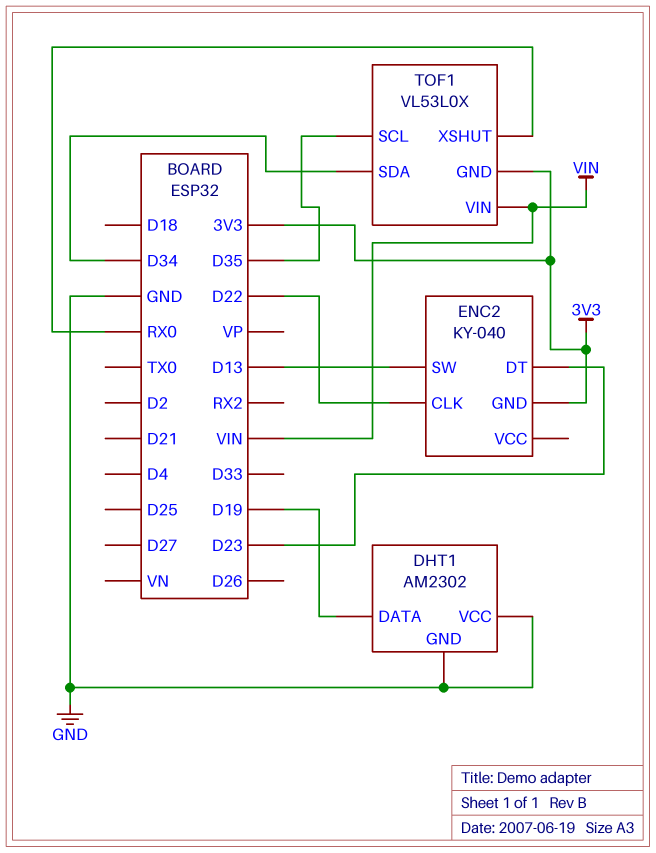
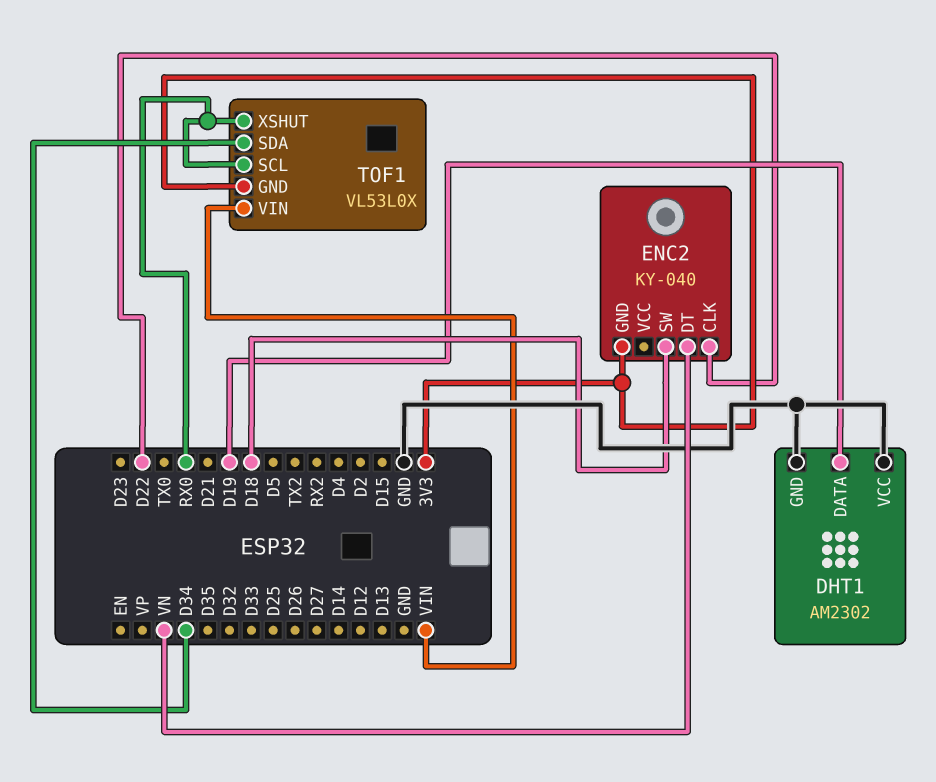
ENC2 pin DT: D23 -> VN
ENC2 pin SW: D13 -> D18
TOF1 pin SCL: D35 -> RX0

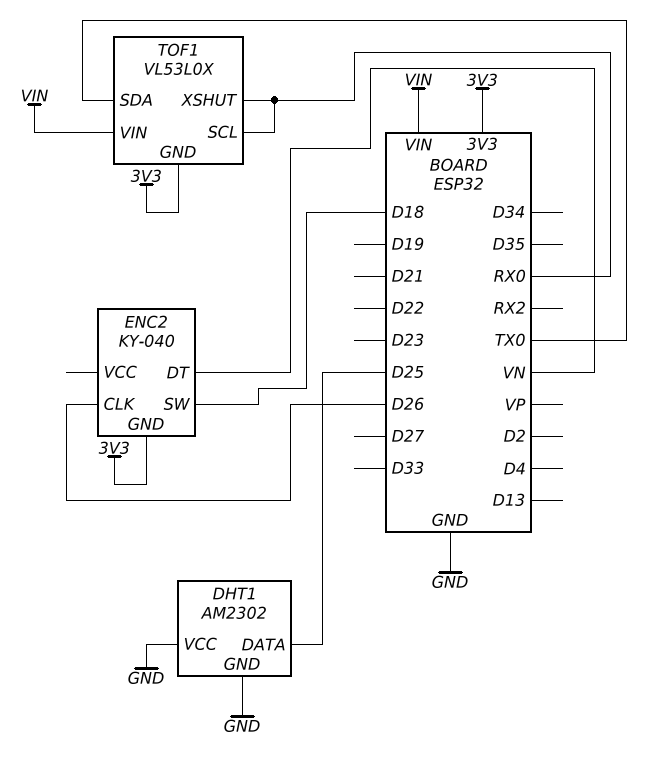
DHT1 pin DATA: D19 -> D25
ENC2 pin CLK: D22 -> D26
TOF1 pin SDA: D34 -> TX0

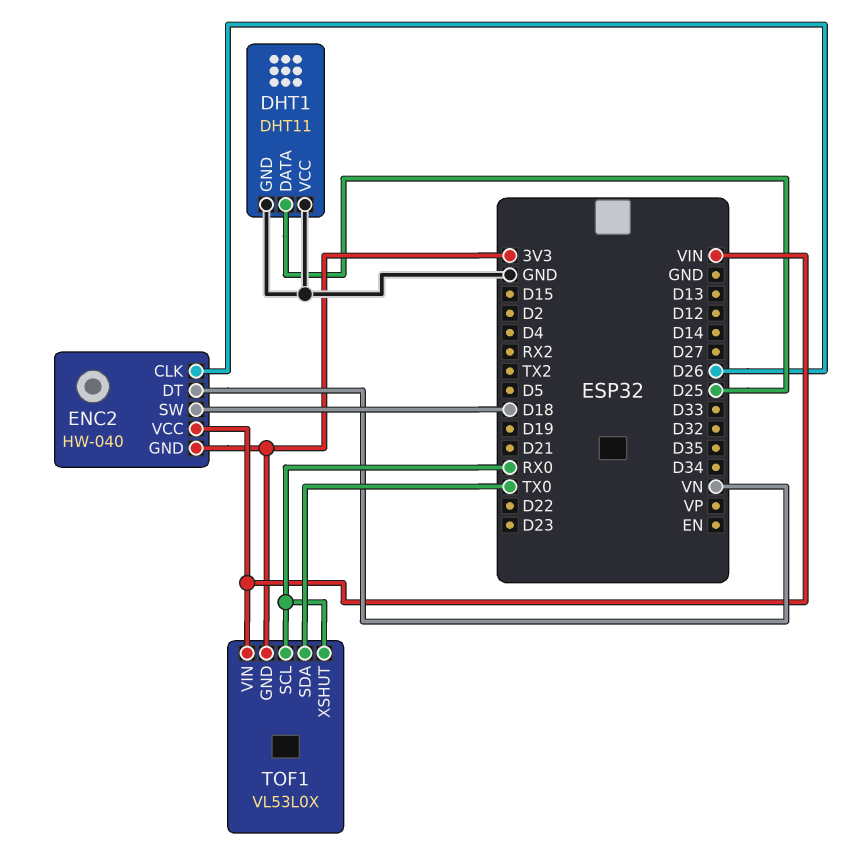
DHT1: AM2302 -> DHT11
ENC2: KY-040 -> HW-040
ENC2 pin VCC: none -> VIN

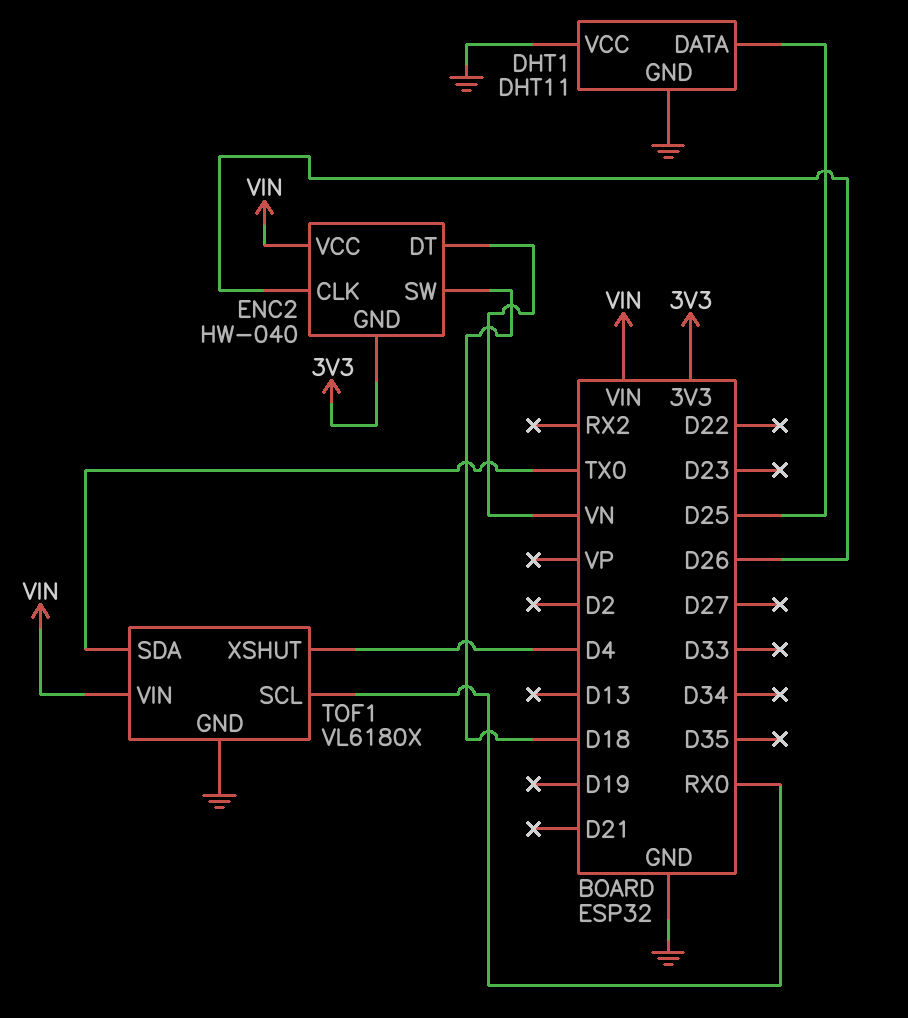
TOF1: VL53L0X -> VL6180X
TOF1 pin GND: 3V3 -> GND
TOF1 pin XSHUT: RX0 -> D4

